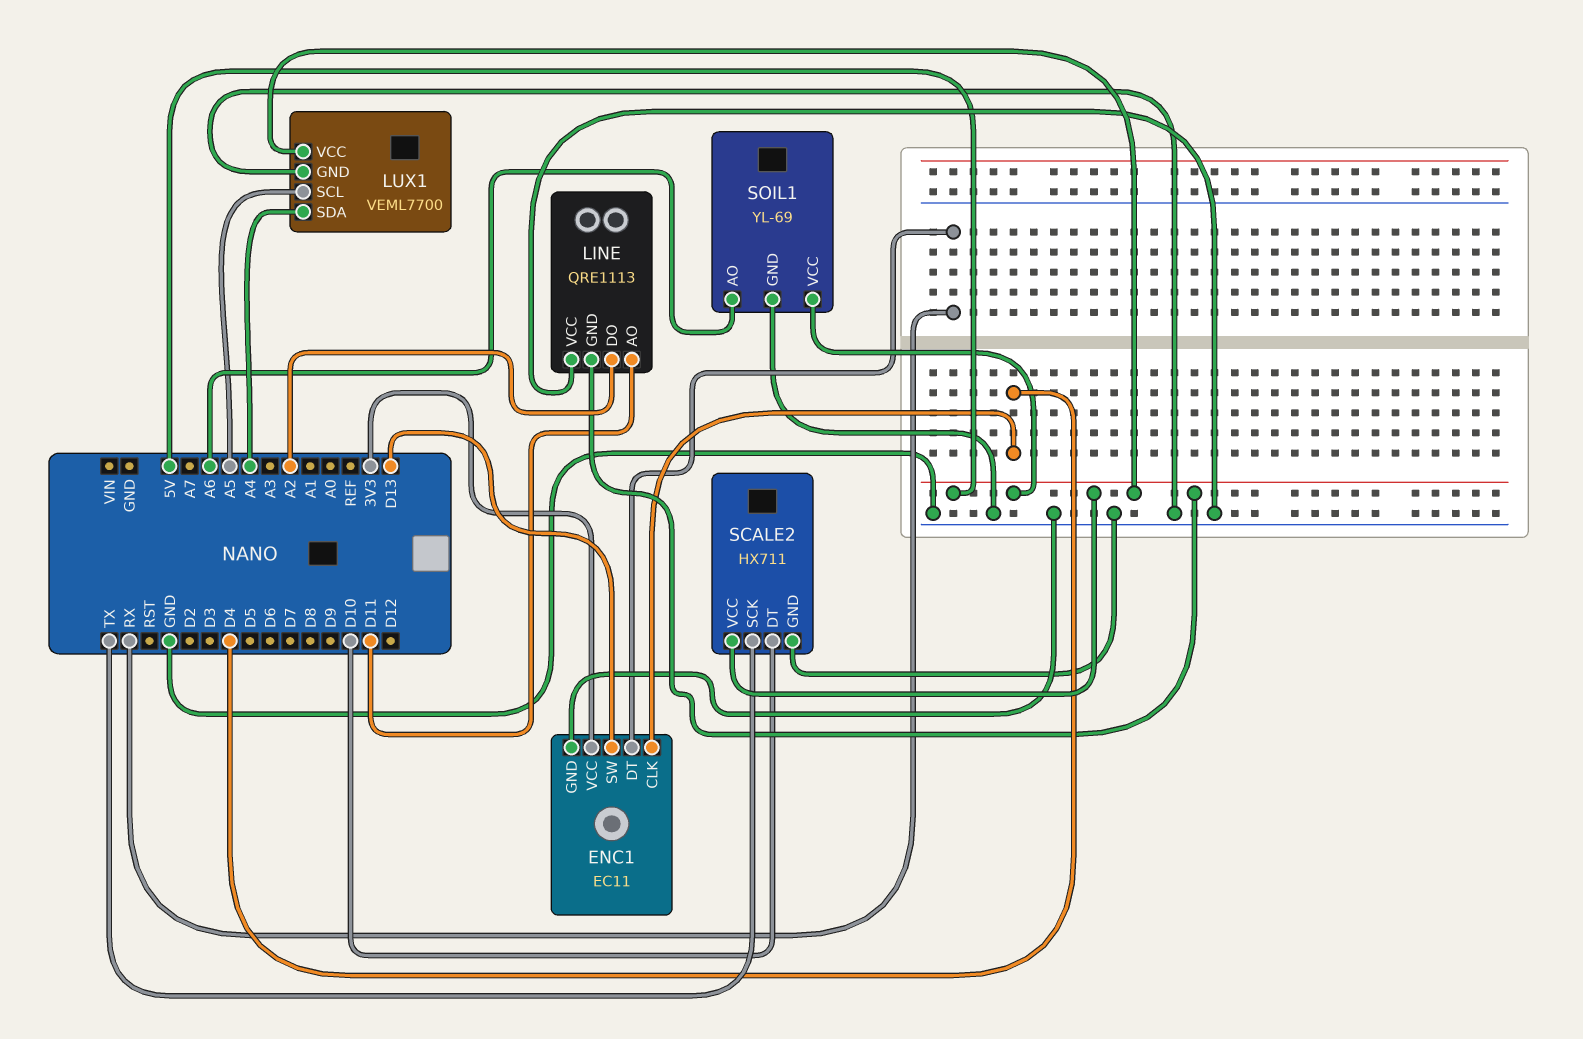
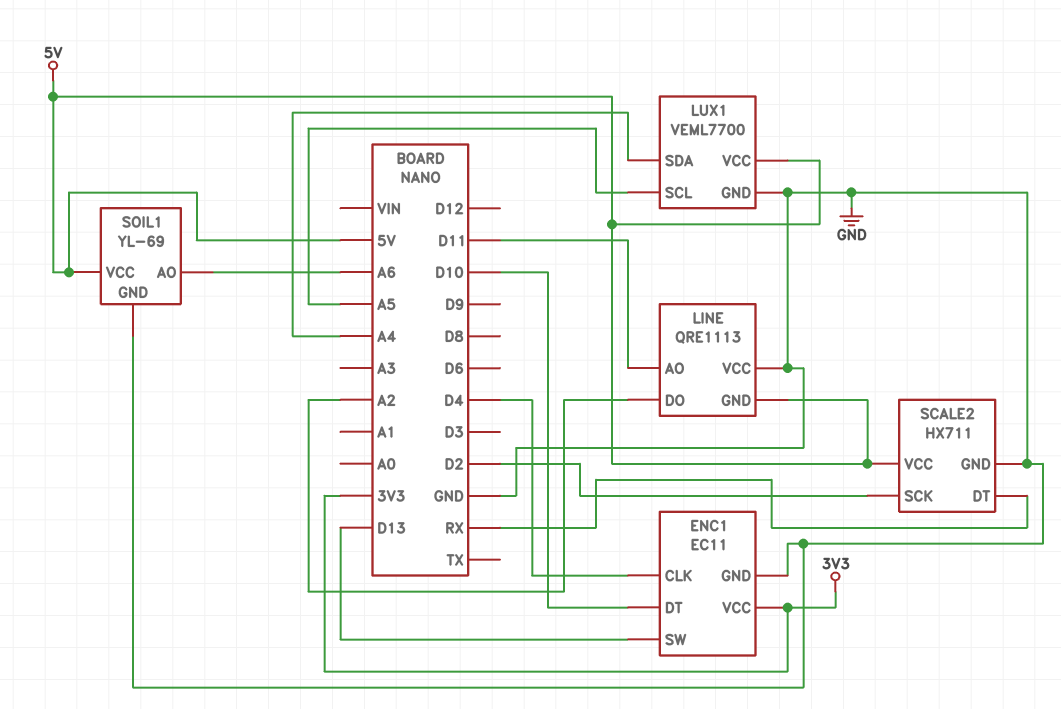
ENC1 pin DT: RX -> D10
SCALE2 pin DT: D10 -> RX
SCALE2 pin SCK: TX -> D2

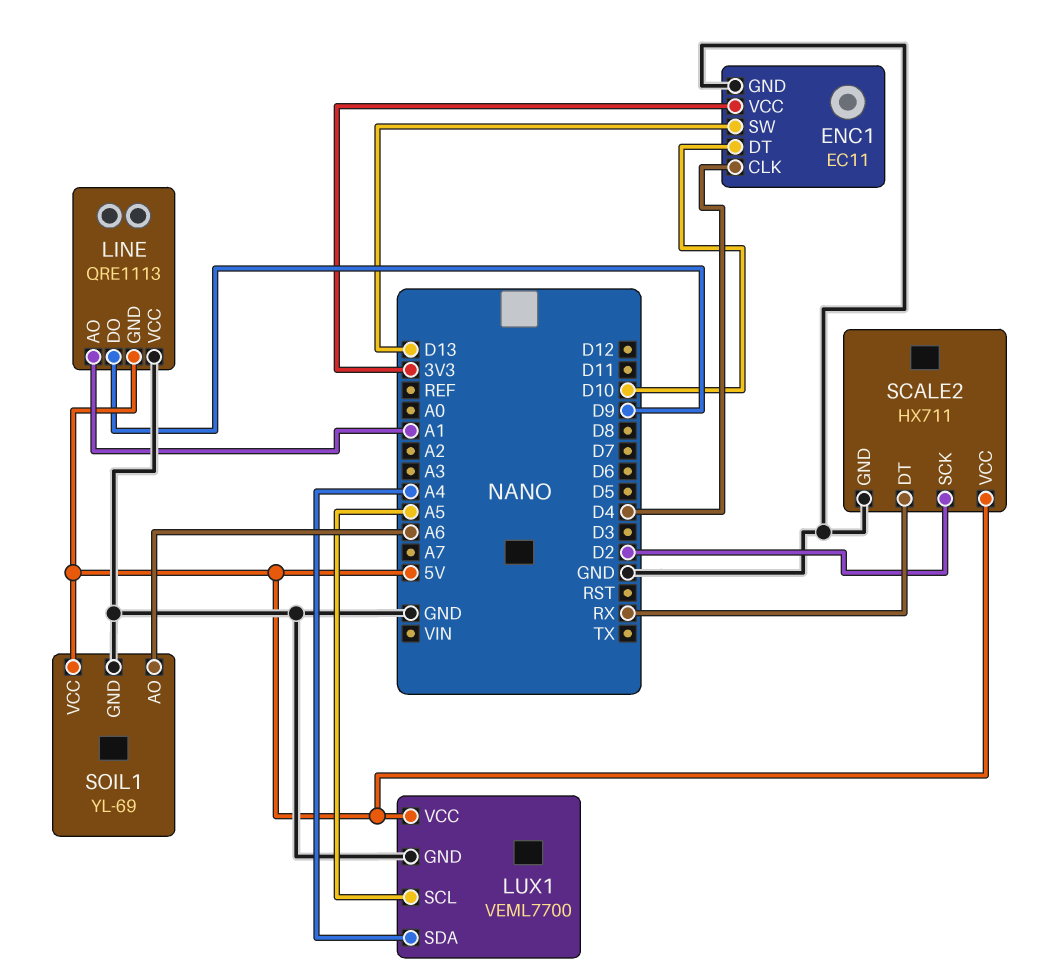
LINE pin AO: D11 -> A1
LINE pin DO: A2 -> D9

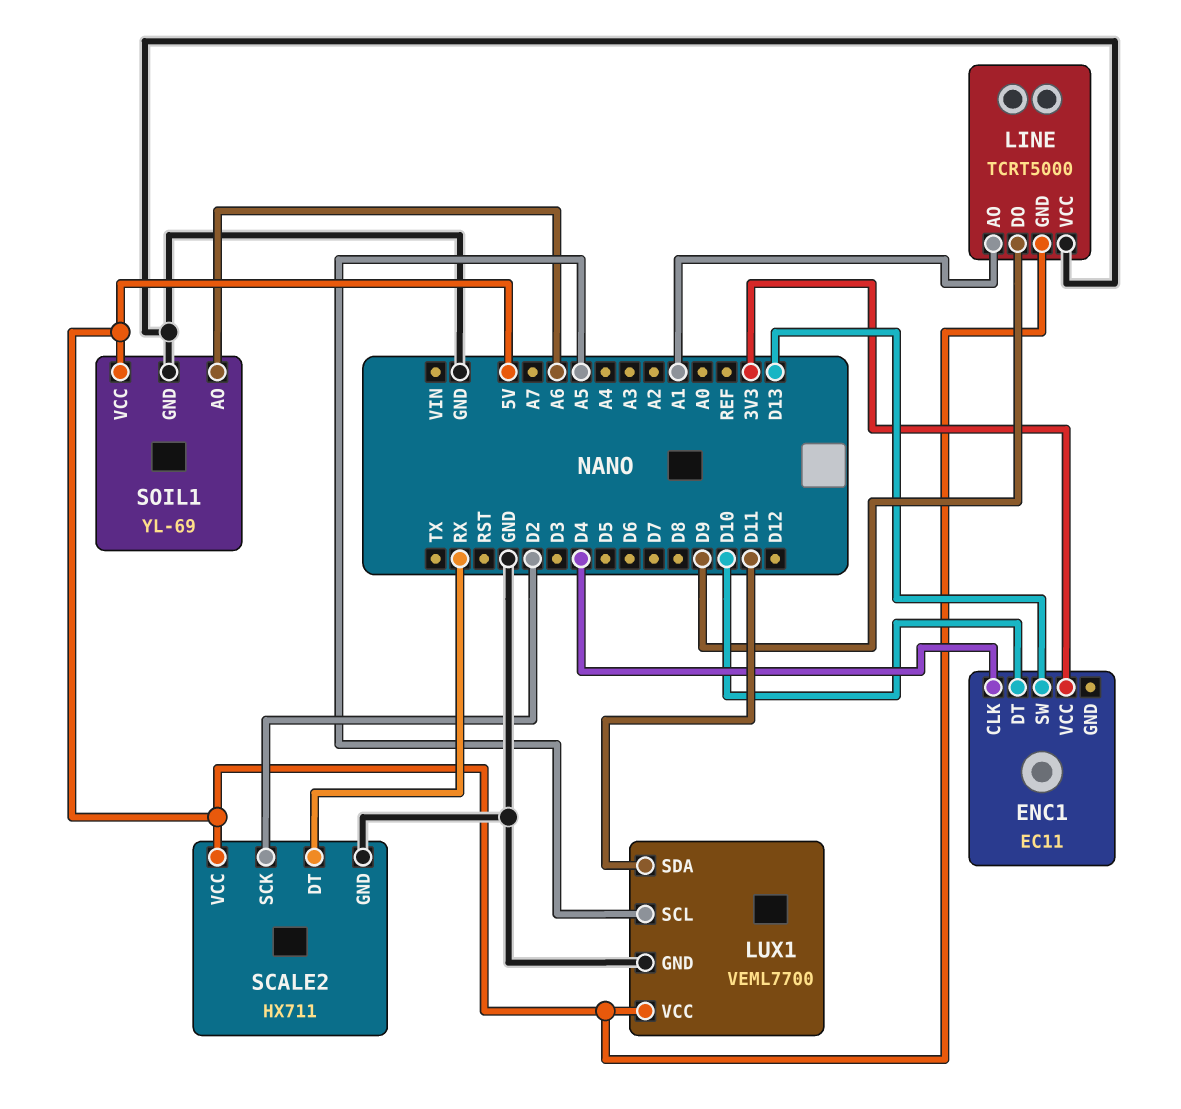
ENC1 pin GND: GND -> none
LINE: QRE1113 -> TCRT5000
LUX1 pin SDA: A4 -> D11

